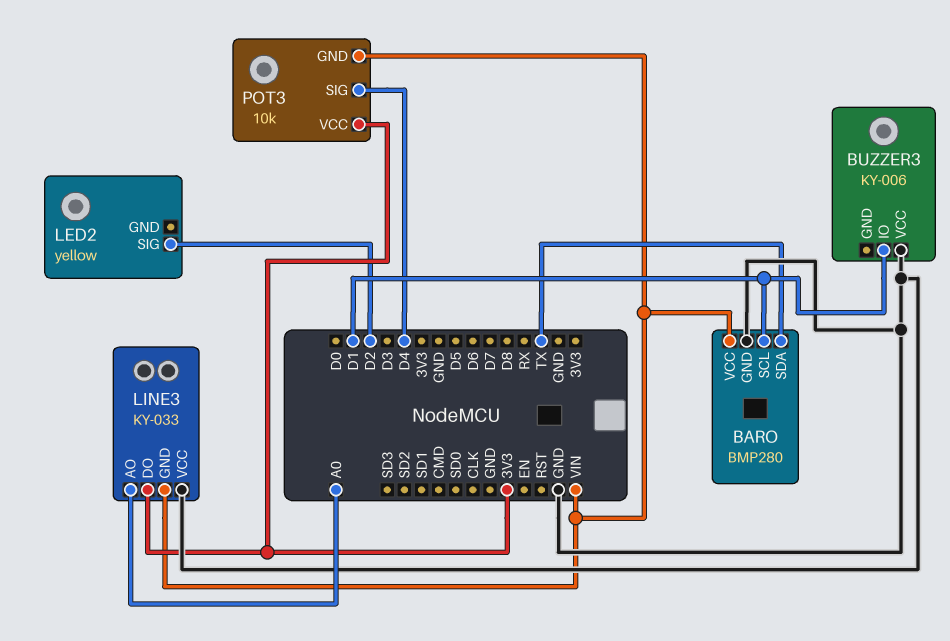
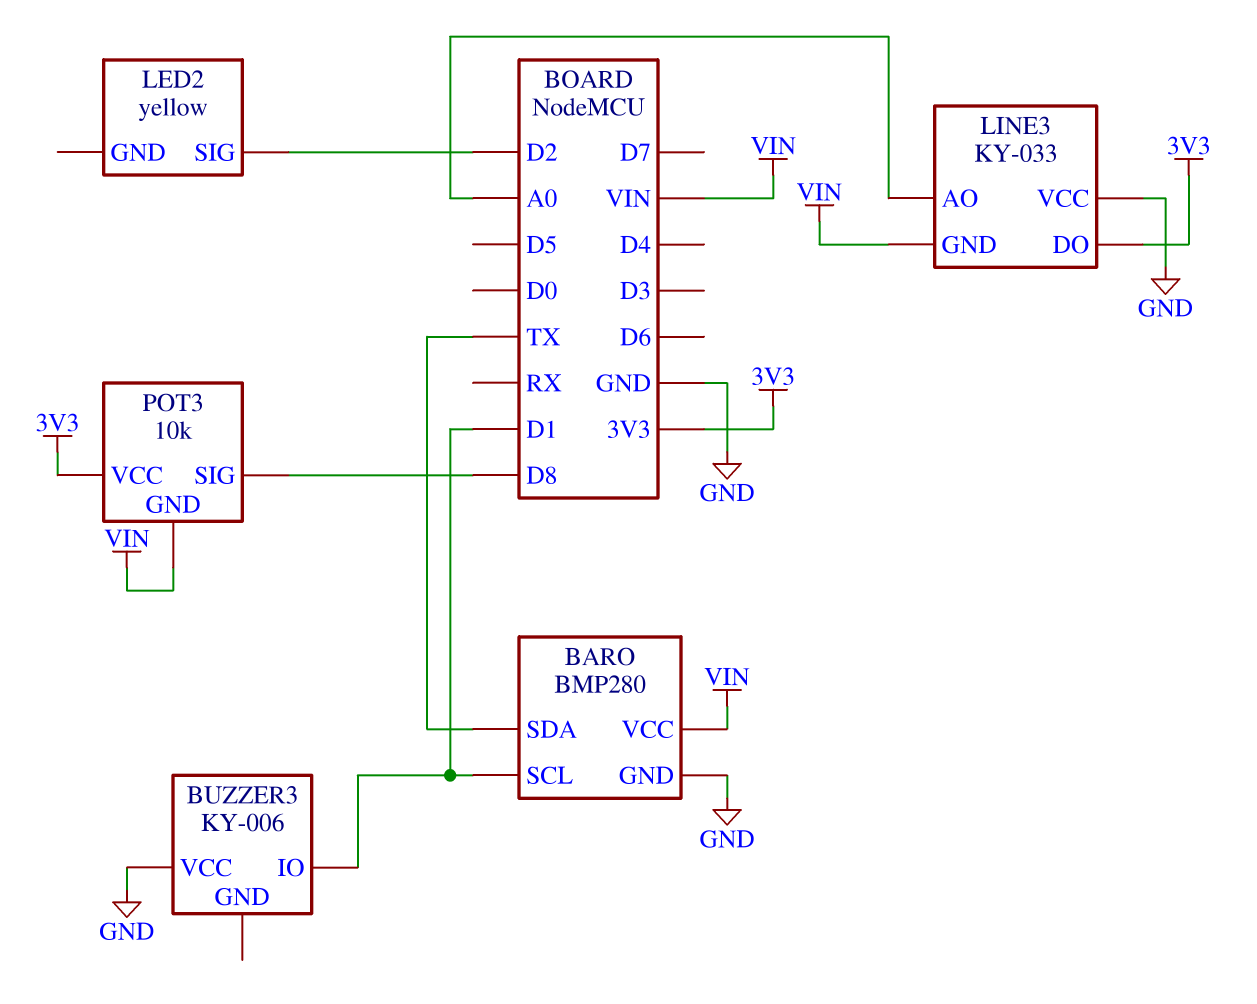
POT3 pin SIG: D4 -> D8

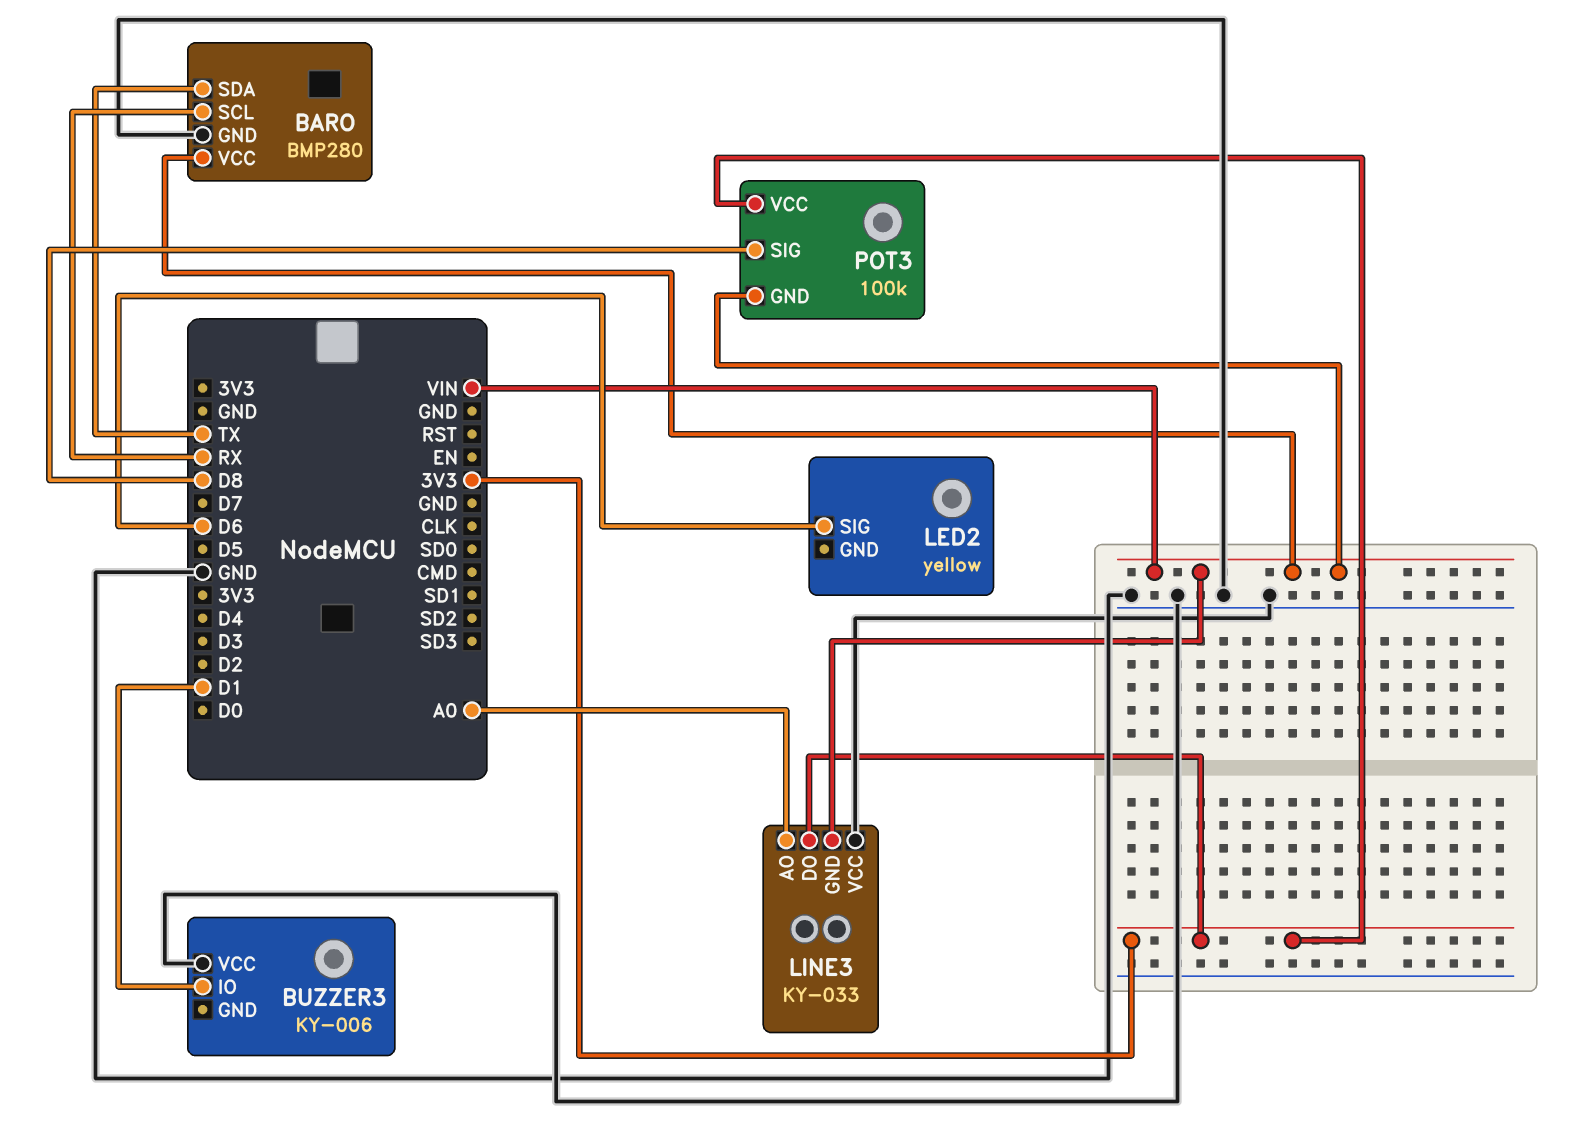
BARO pin SCL: D1 -> RX
LED2 pin SIG: D2 -> D6
POT3: 10k -> 100k

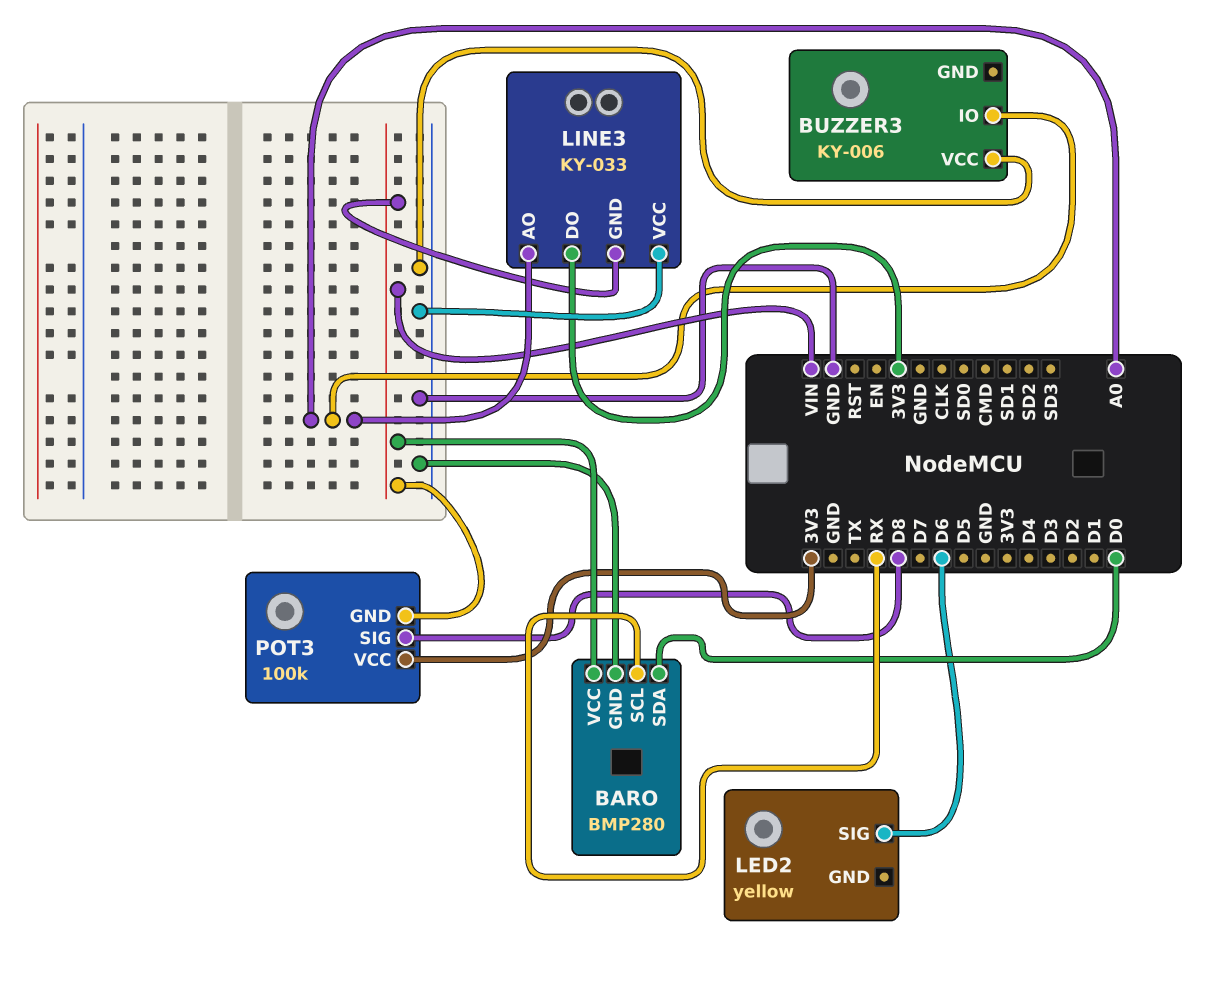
BARO pin SDA: TX -> D0
BUZZER3 pin IO: D1 -> A0

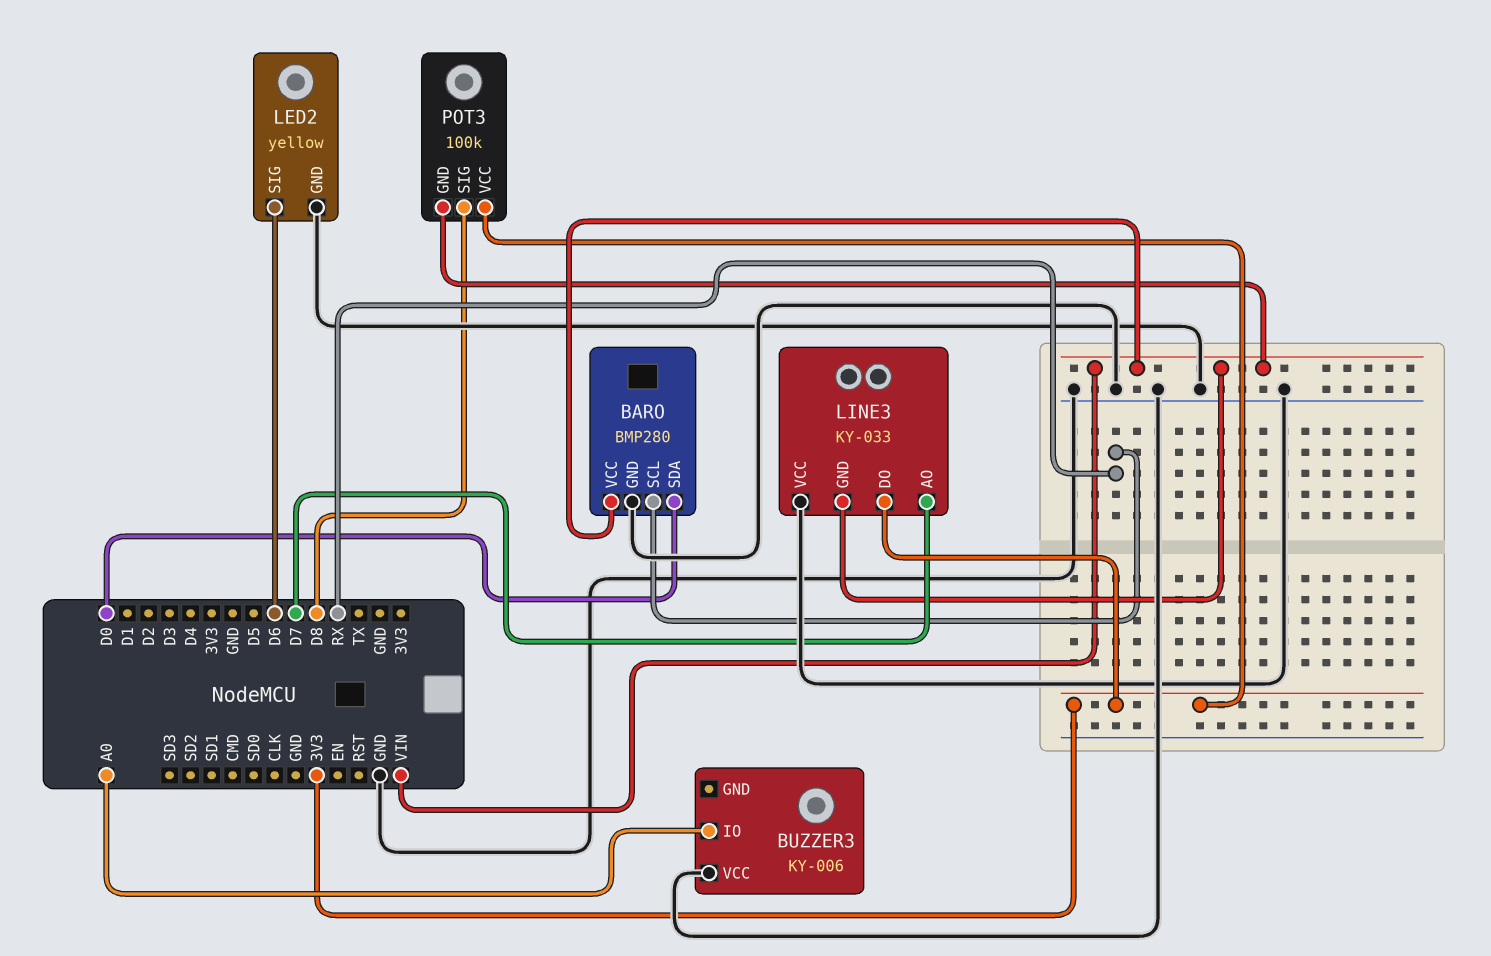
LED2 pin GND: none -> GND
LINE3 pin AO: A0 -> D7

